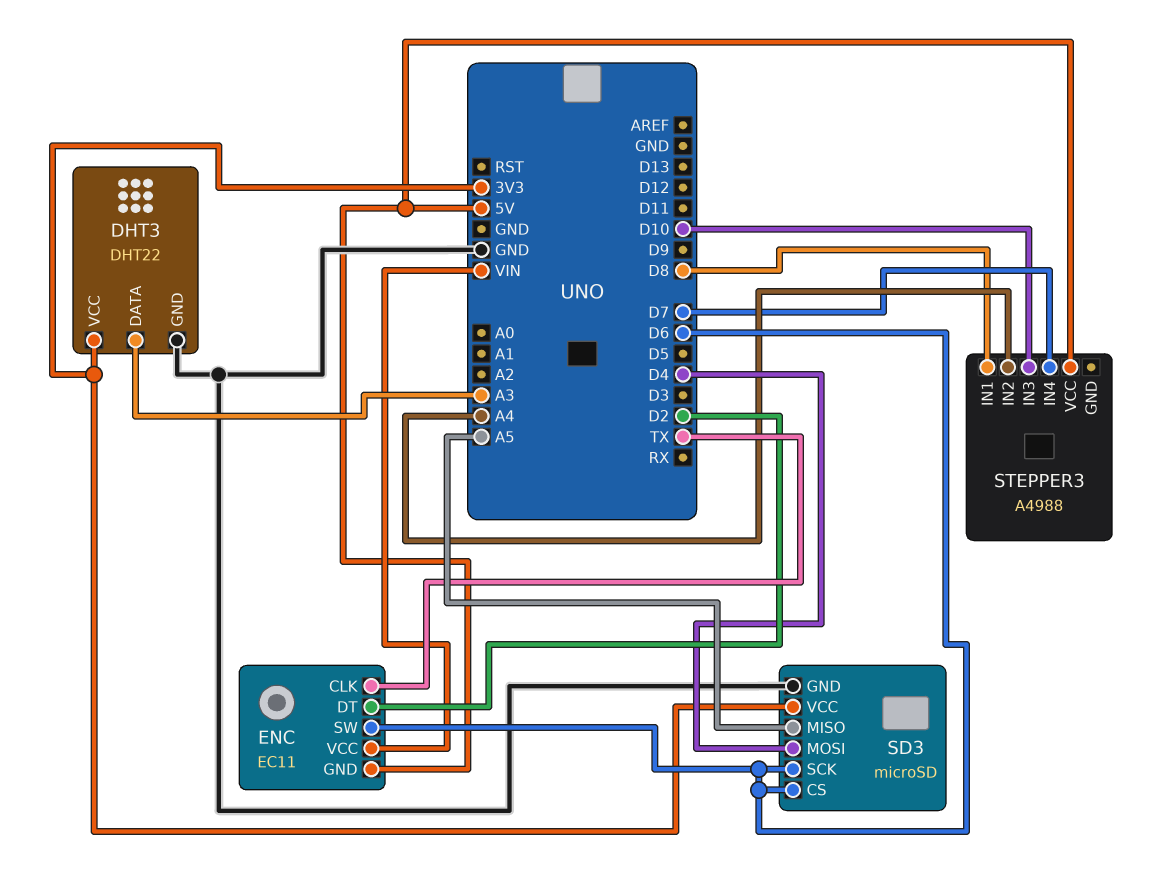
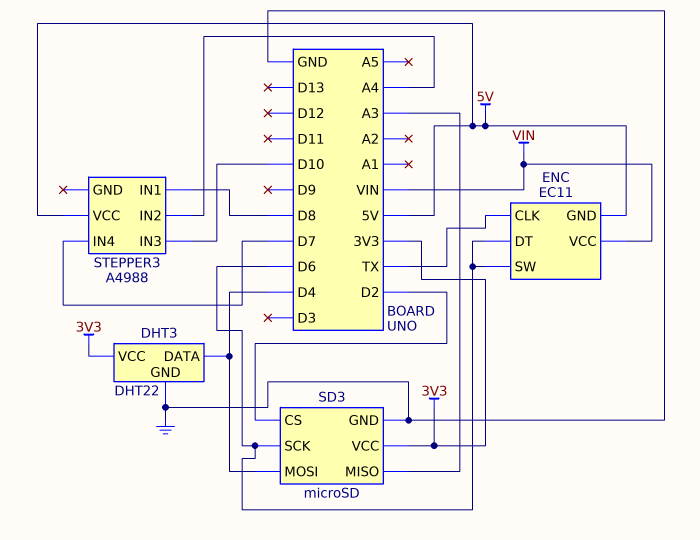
DHT3 pin DATA: A3 -> D4
ENC pin DT: D2 -> D6
SD3 pin CS: D6 -> D2
SD3 pin MISO: A5 -> A3

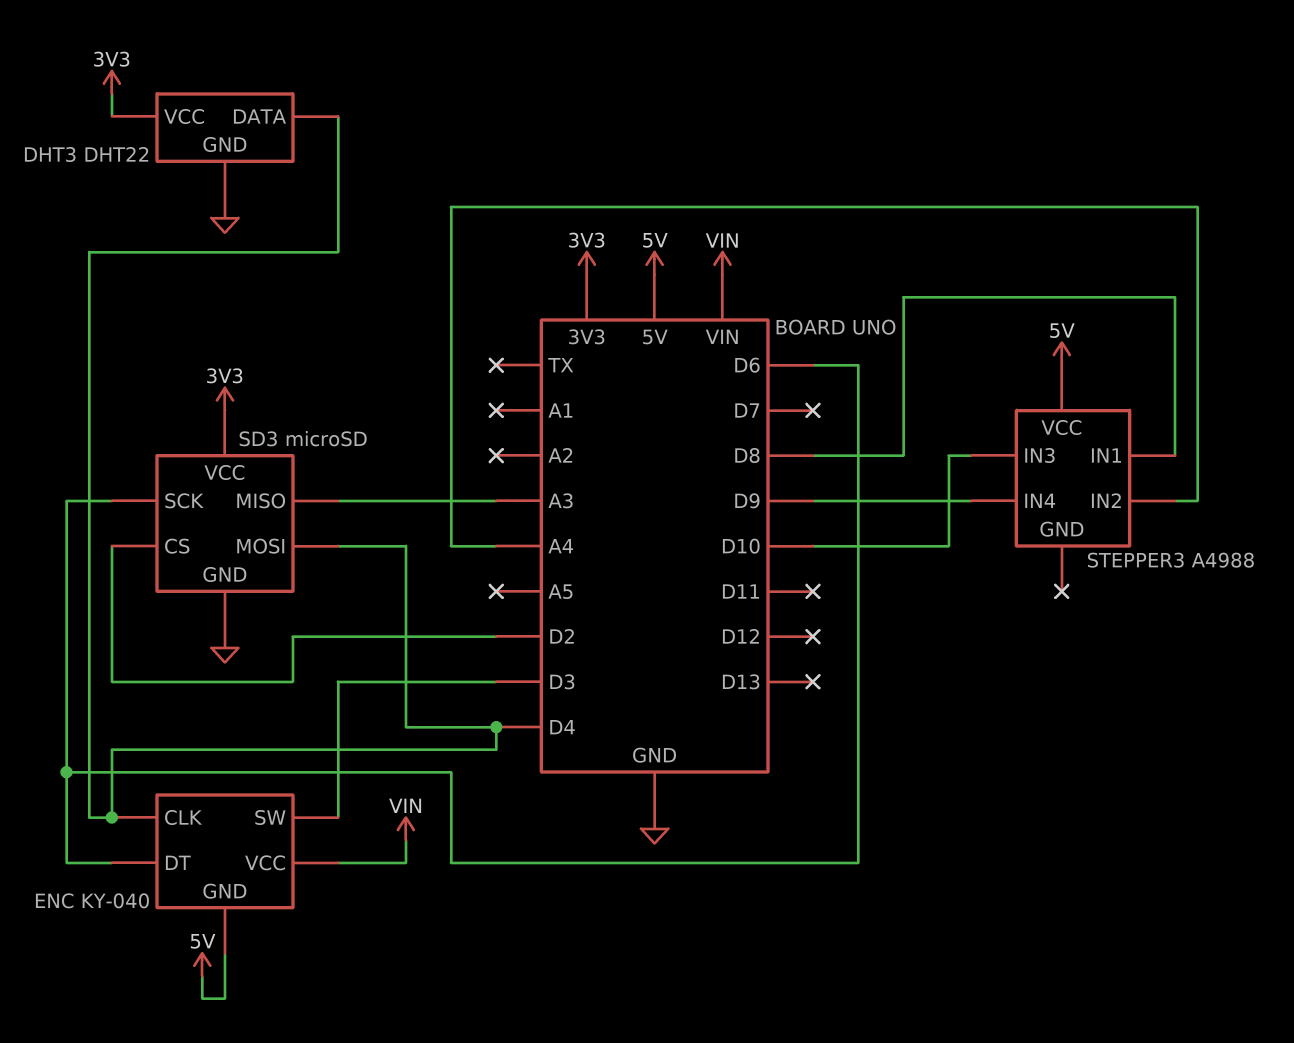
ENC: EC11 -> KY-040
ENC pin CLK: TX -> D4
ENC pin SW: D6 -> D3
STEPPER3 pin IN4: D7 -> D9

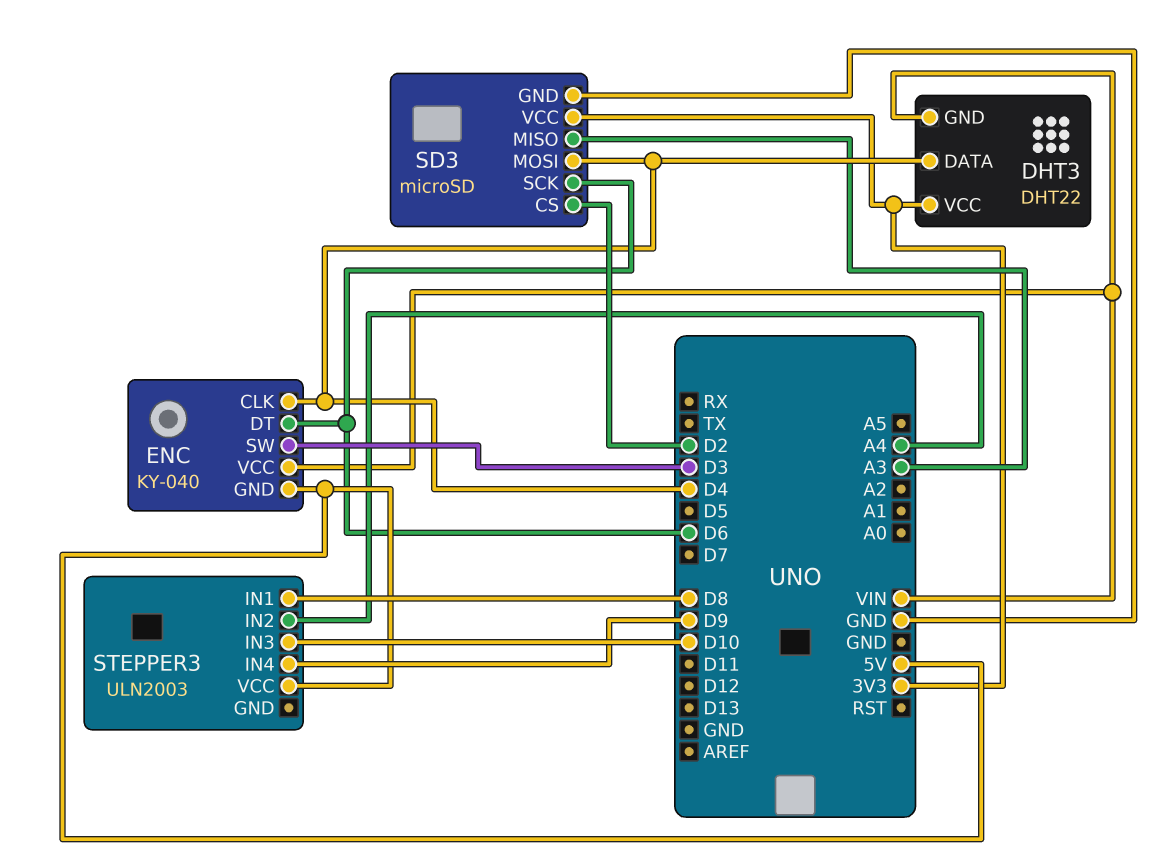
DHT3 pin GND: GND -> VIN
STEPPER3: A4988 -> ULN2003

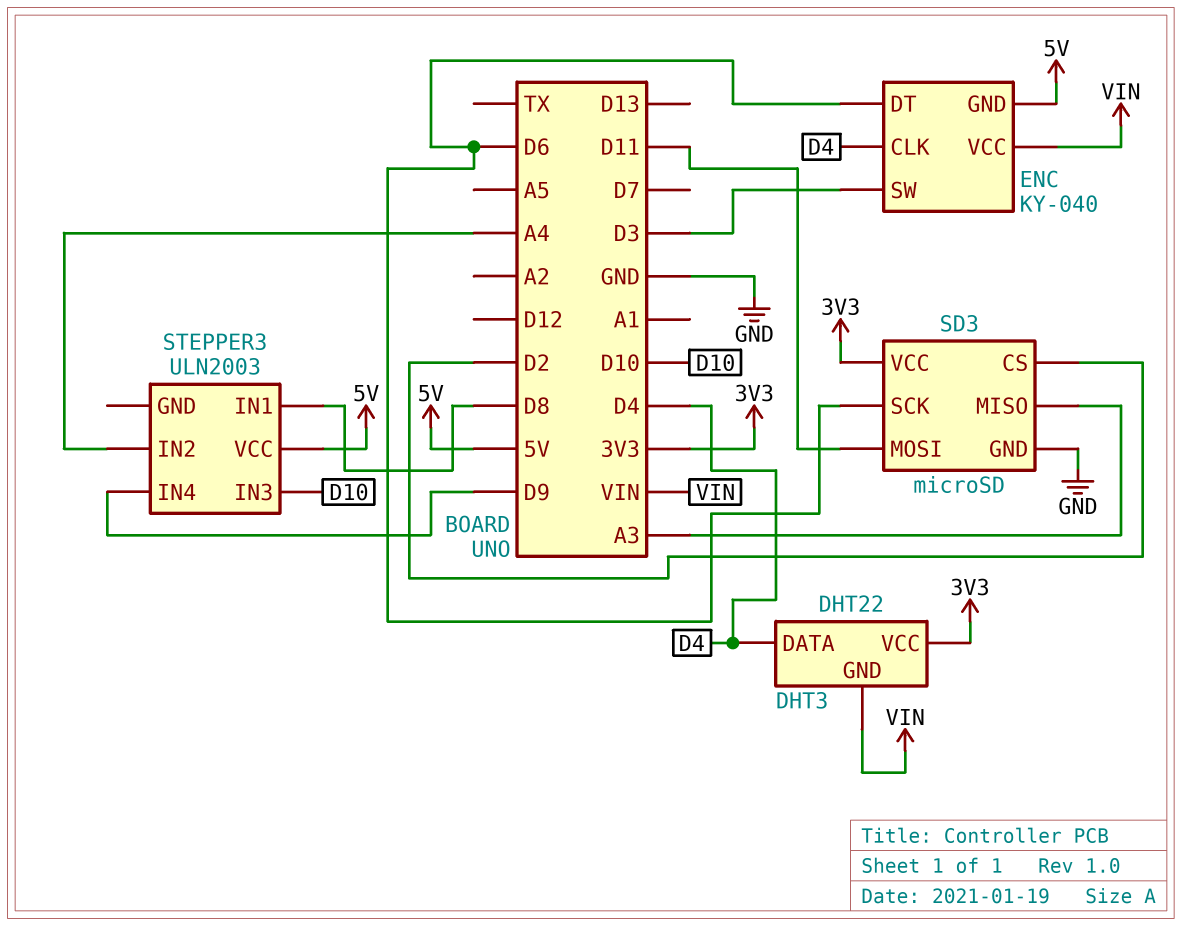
SD3 pin MOSI: D4 -> D11

